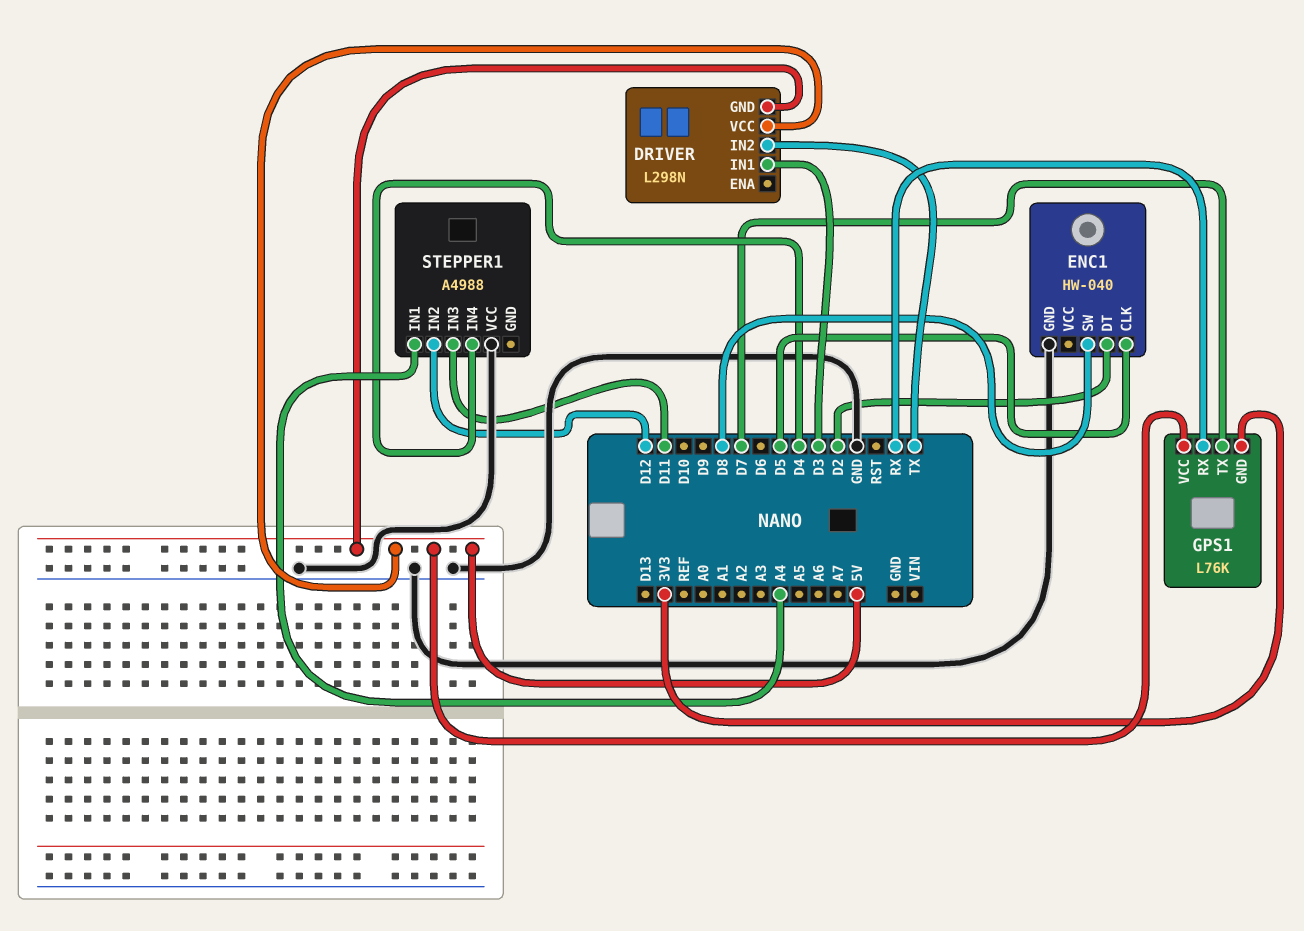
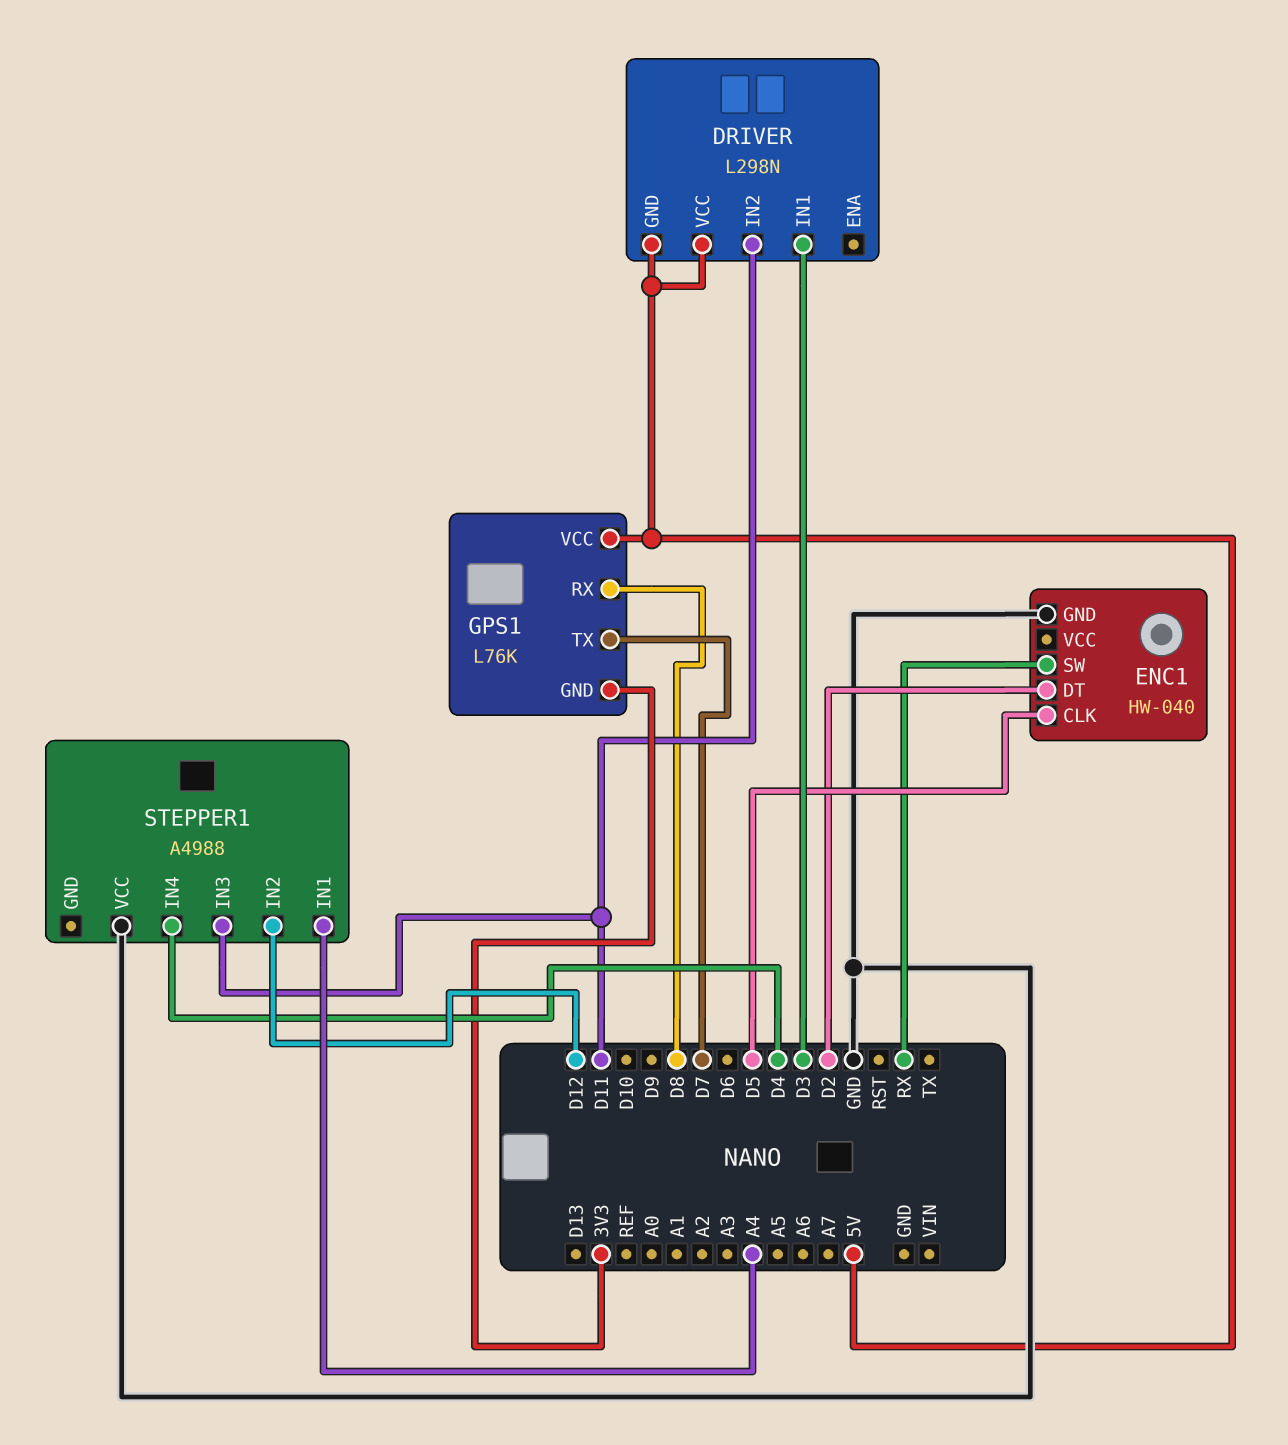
DRIVER pin IN2: TX -> D11
ENC1 pin SW: D8 -> RX
GPS1 pin RX: RX -> D8

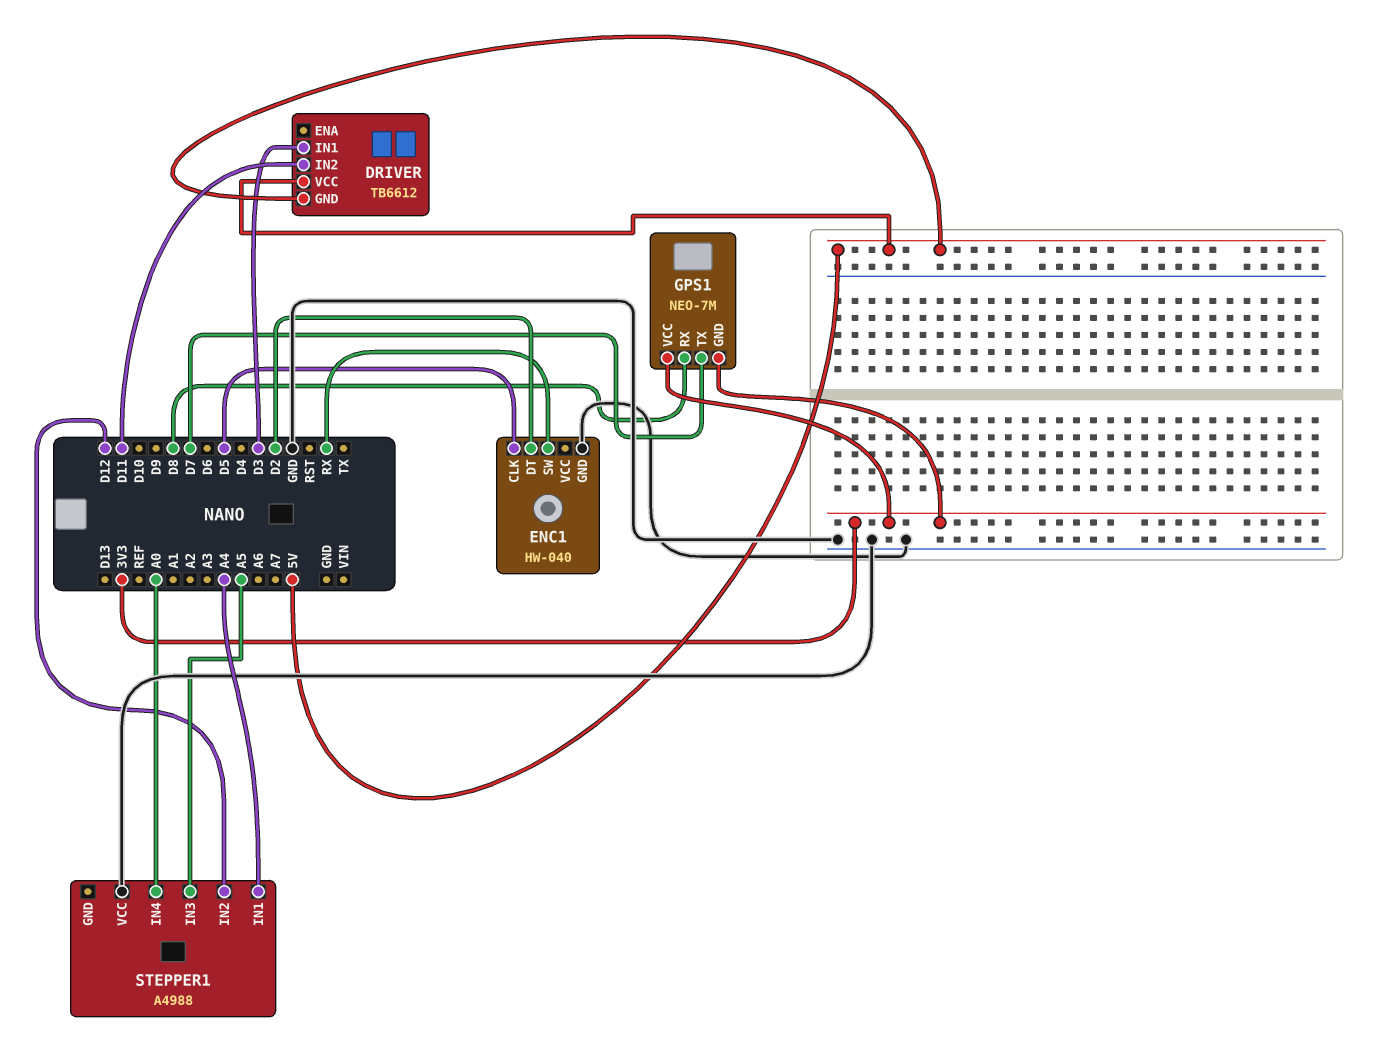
DRIVER: L298N -> TB6612
GPS1: L76K -> NEO-7M
GPS1 pin VCC: 5V -> 3V3
STEPPER1 pin IN3: D11 -> A5
STEPPER1 pin IN4: D4 -> A0

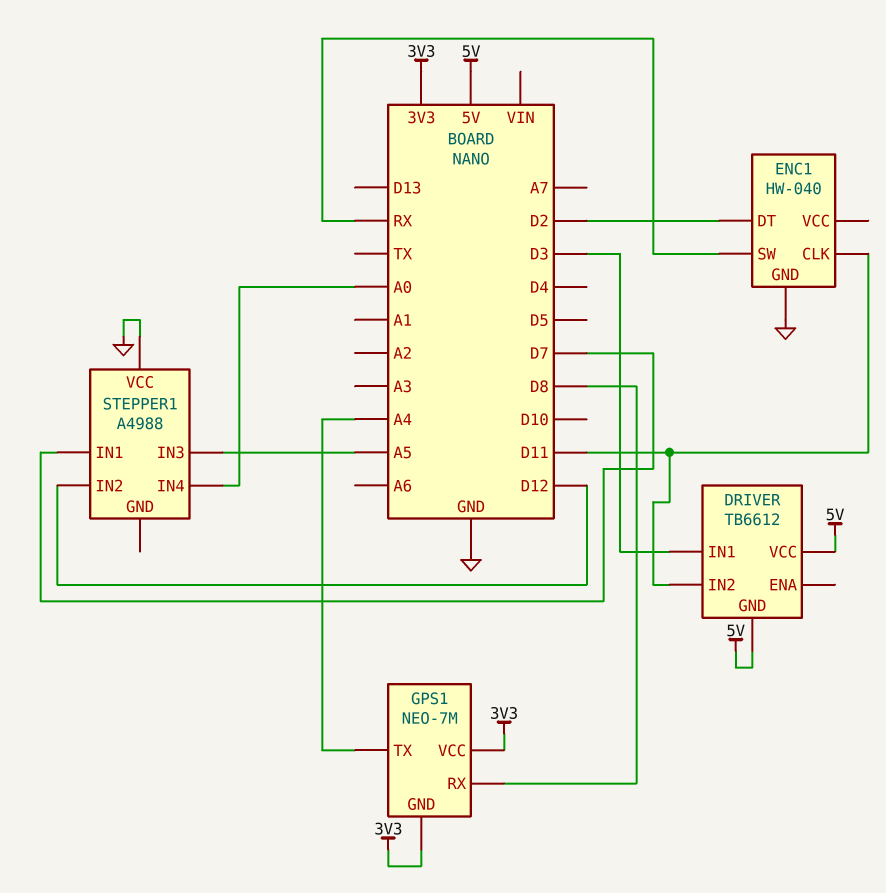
ENC1 pin CLK: D5 -> D11
GPS1 pin TX: D7 -> A4
STEPPER1 pin IN1: A4 -> D7

